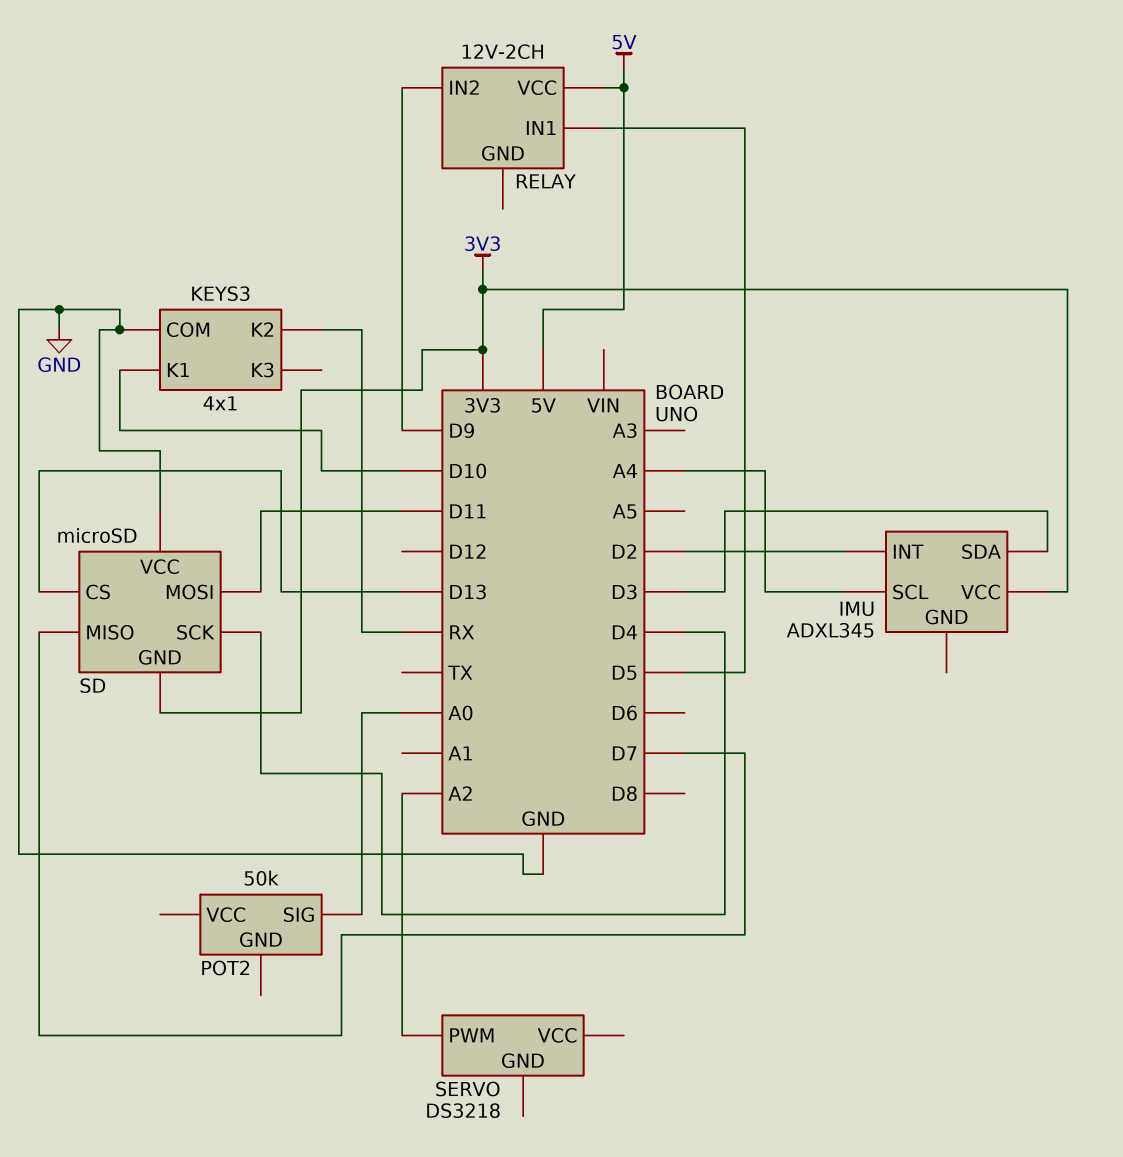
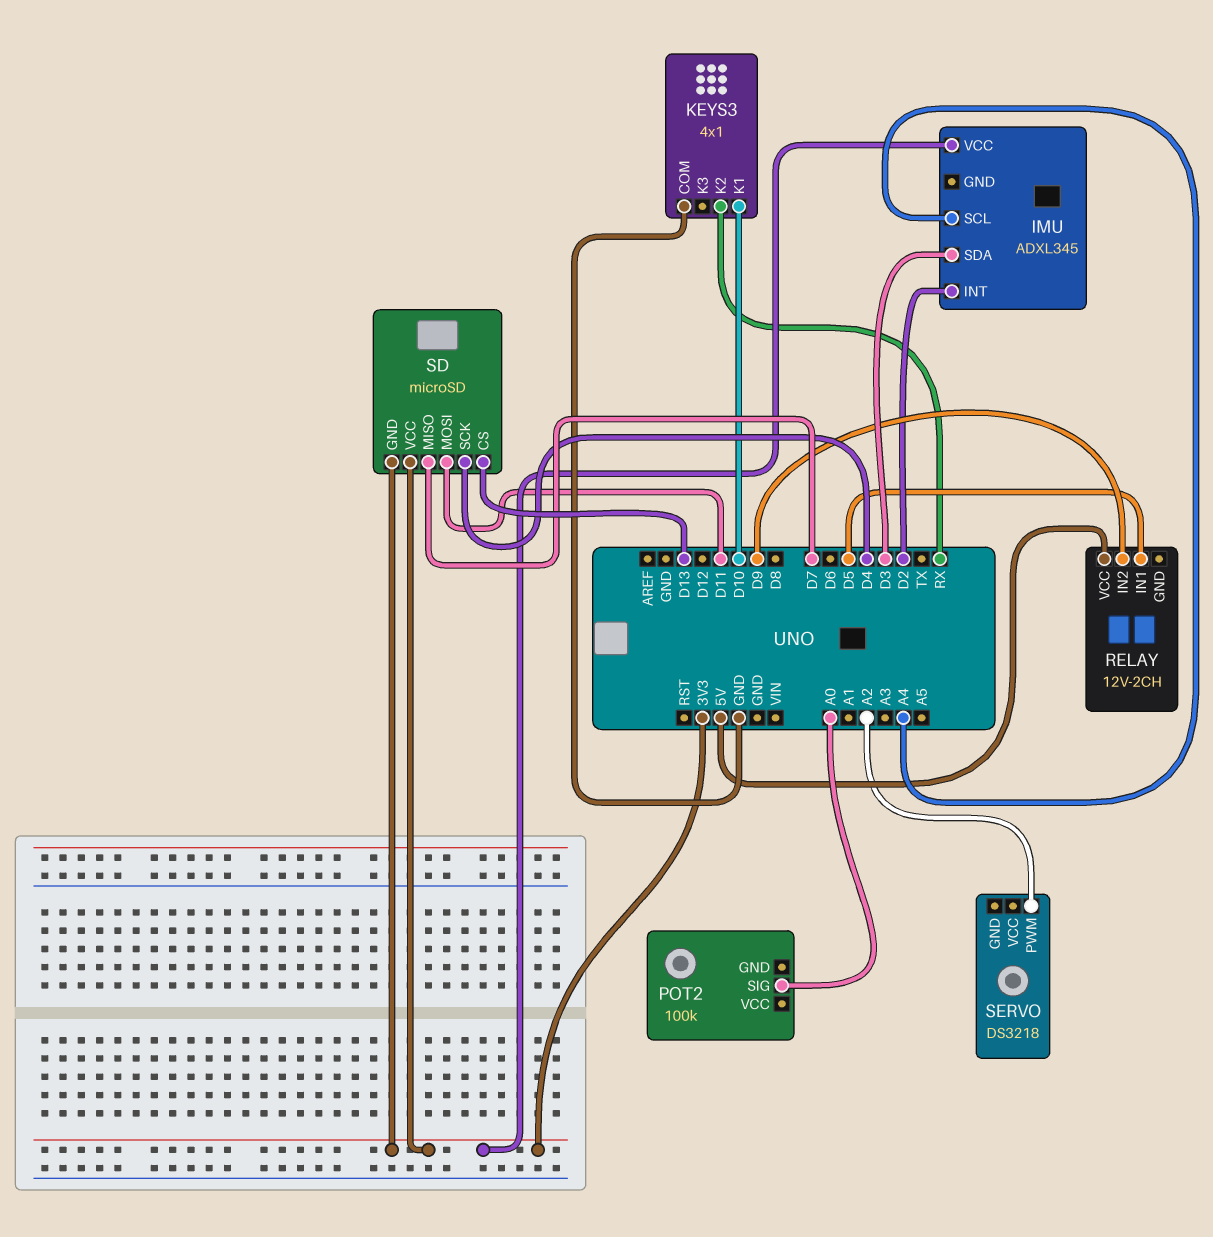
POT2: 50k -> 100k
SD pin VCC: GND -> 3V3

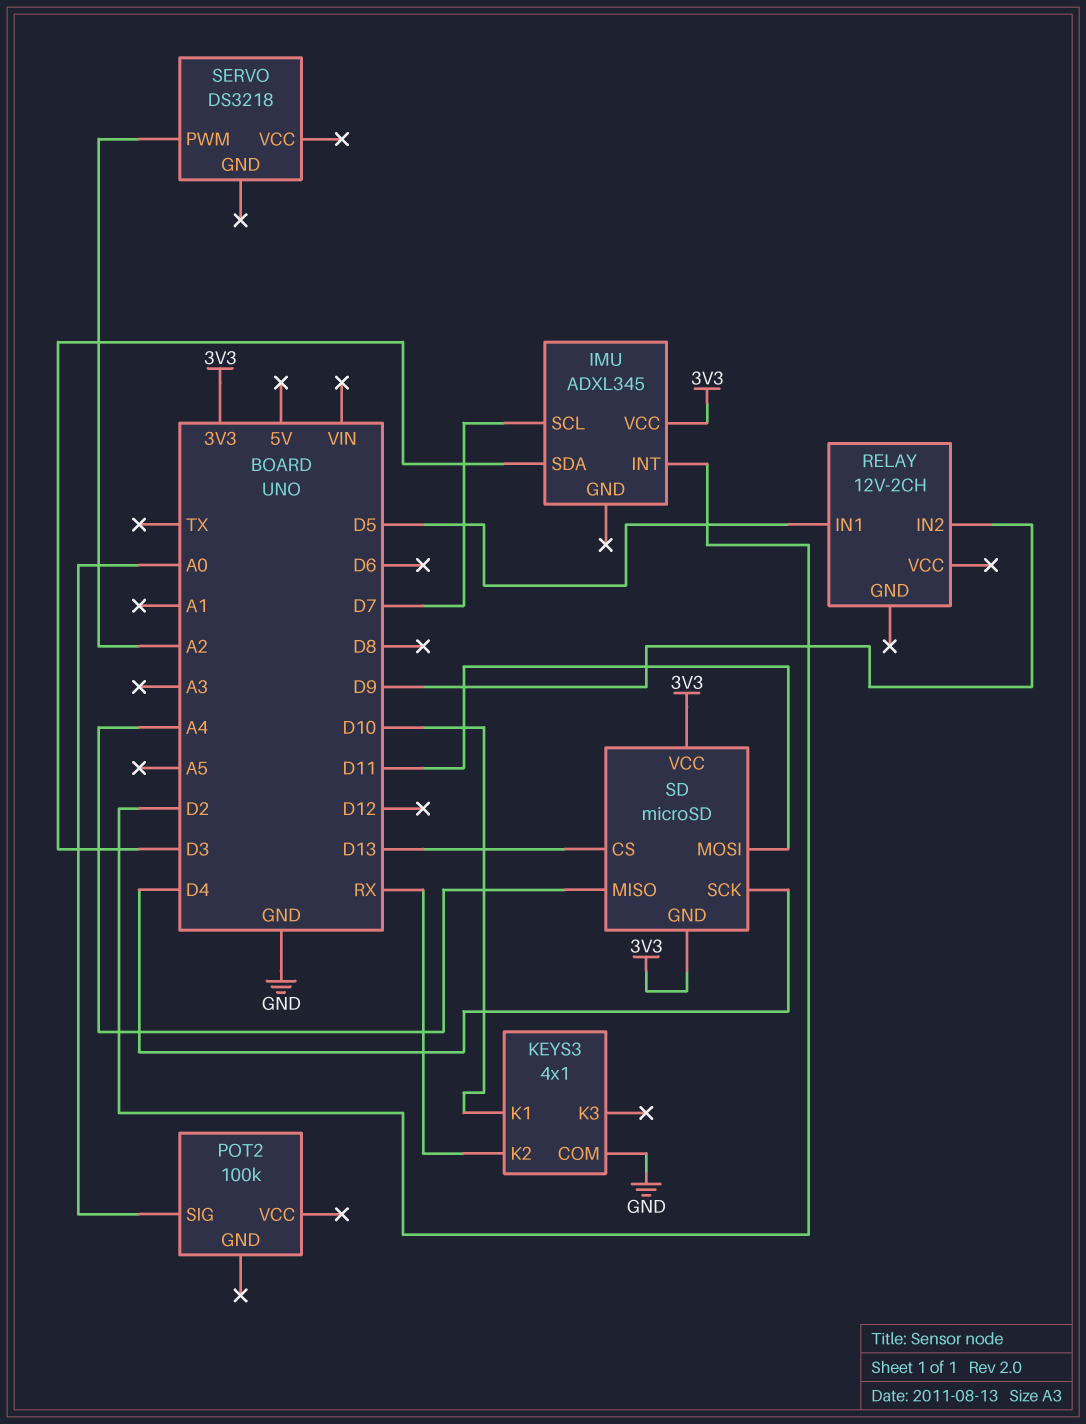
IMU pin SCL: A4 -> D7
RELAY pin VCC: 5V -> none
SD pin MISO: D7 -> A4

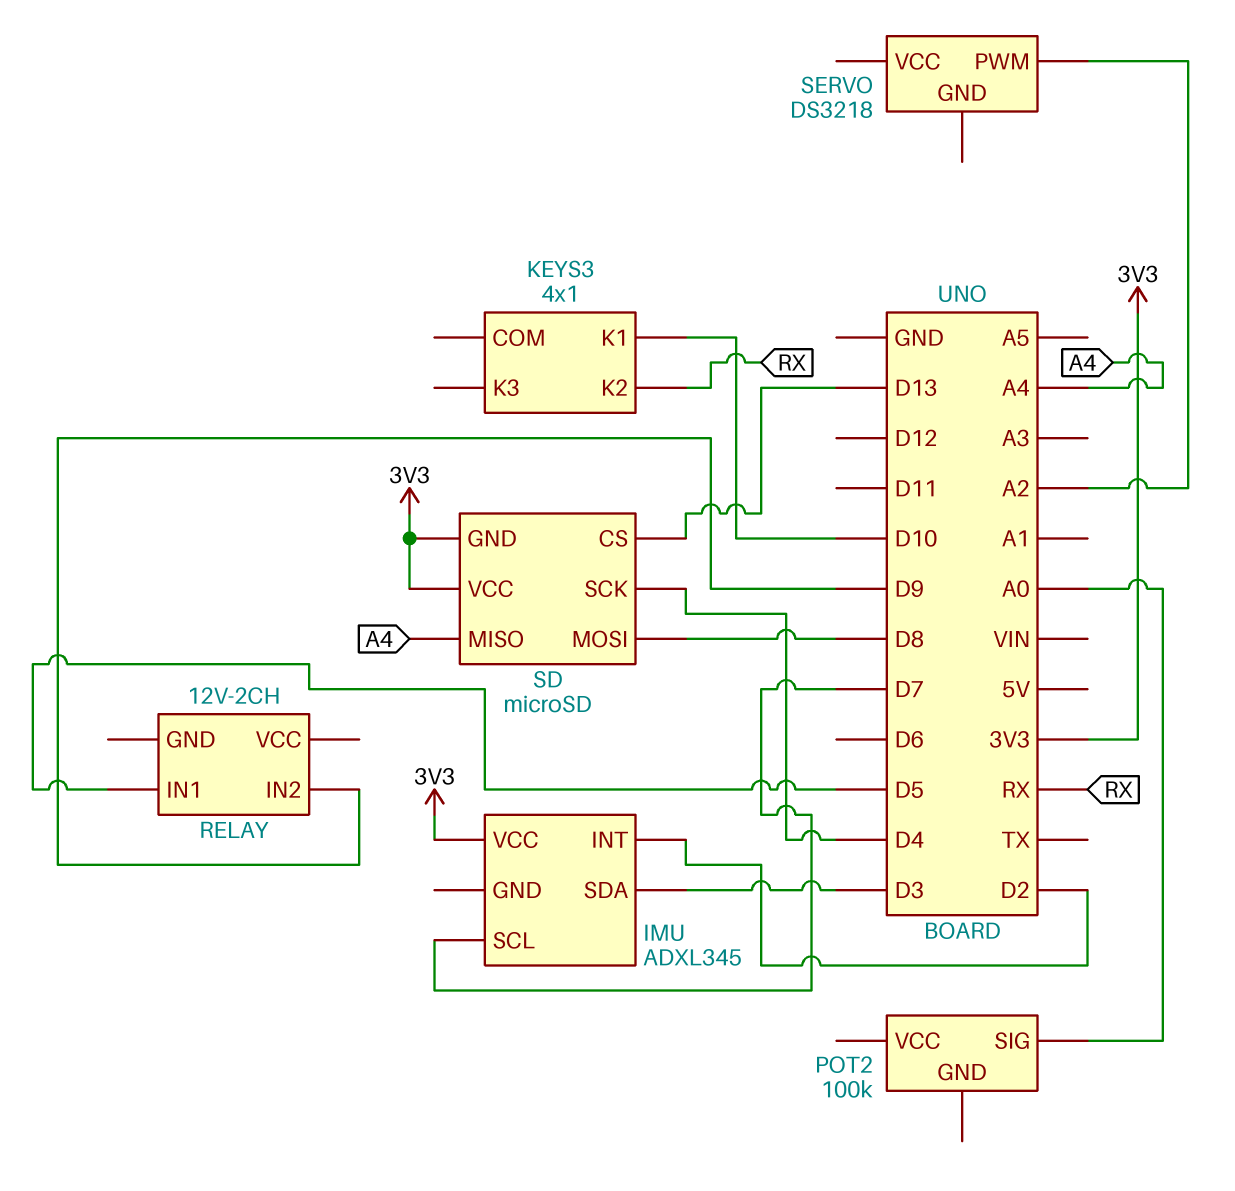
KEYS3 pin COM: GND -> none
SD pin MOSI: D11 -> D8

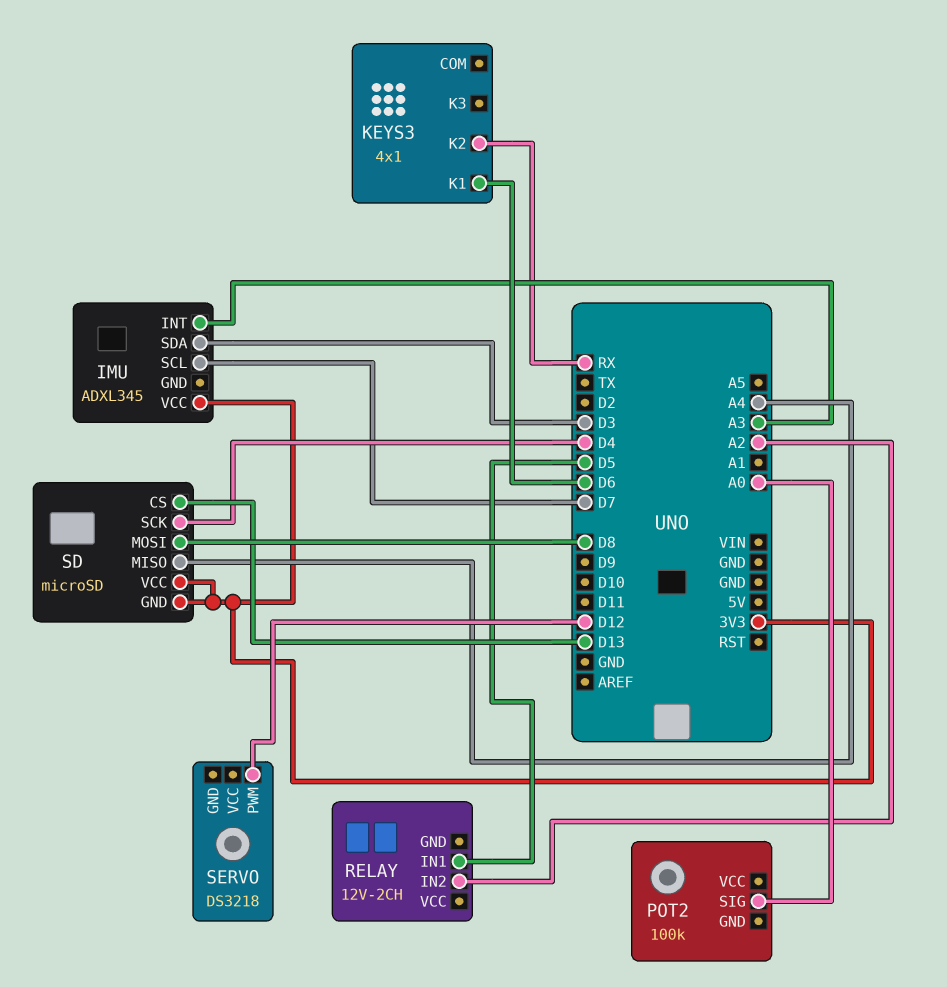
IMU pin INT: D2 -> A3
KEYS3 pin K1: D10 -> D6
RELAY pin IN2: D9 -> A2
SERVO pin PWM: A2 -> D12

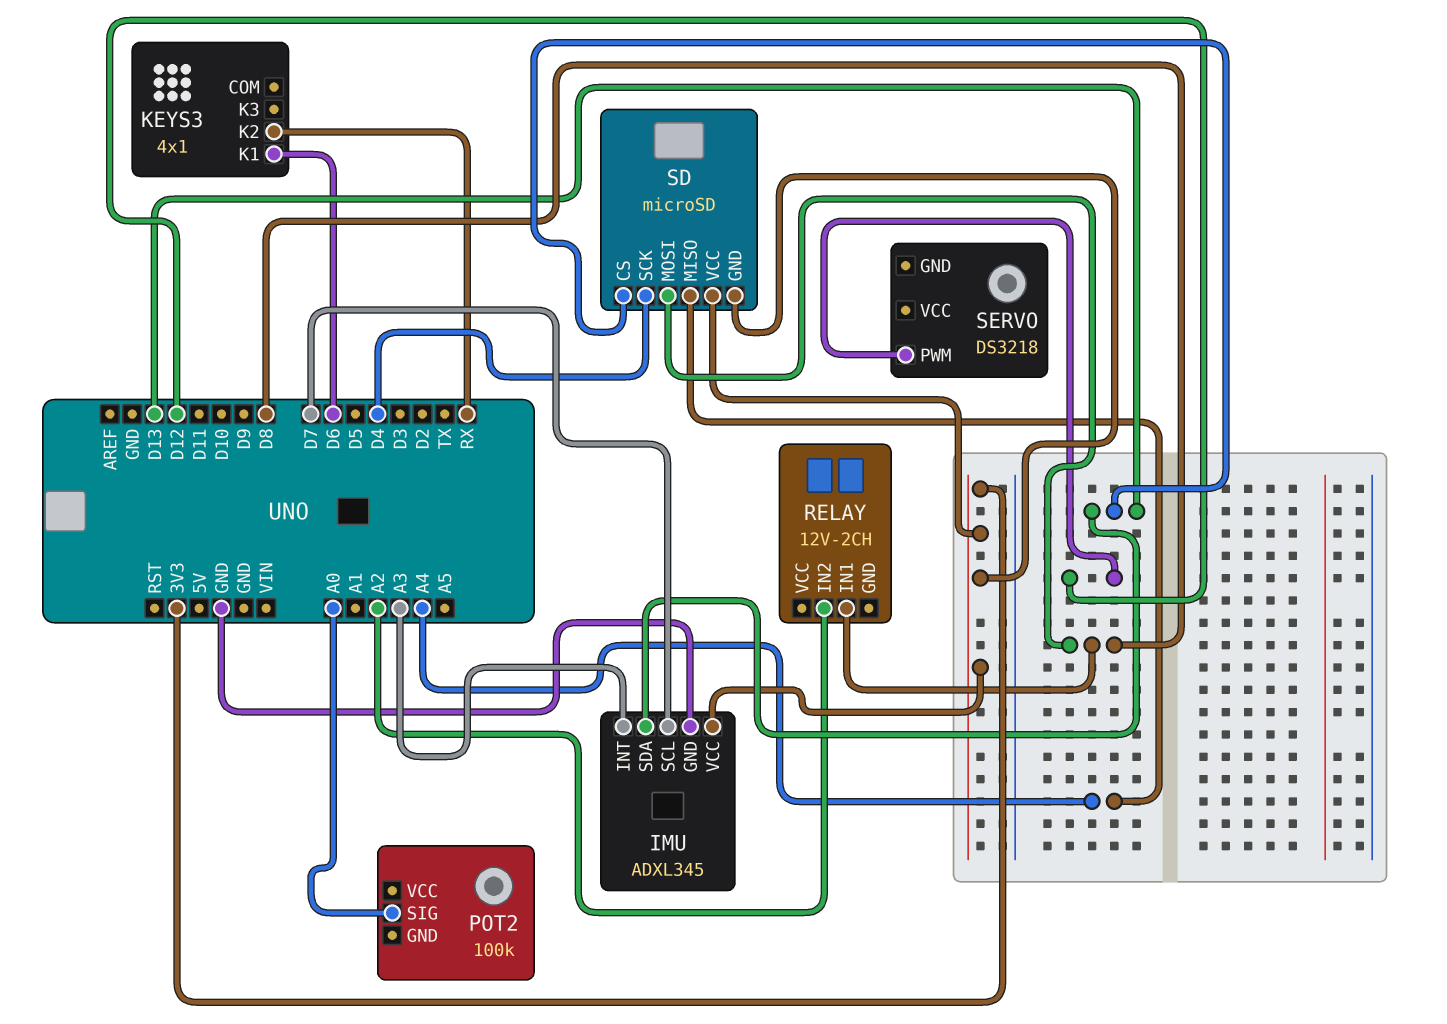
IMU pin GND: none -> GND
IMU pin SDA: D3 -> D13
RELAY pin IN1: D5 -> D8

